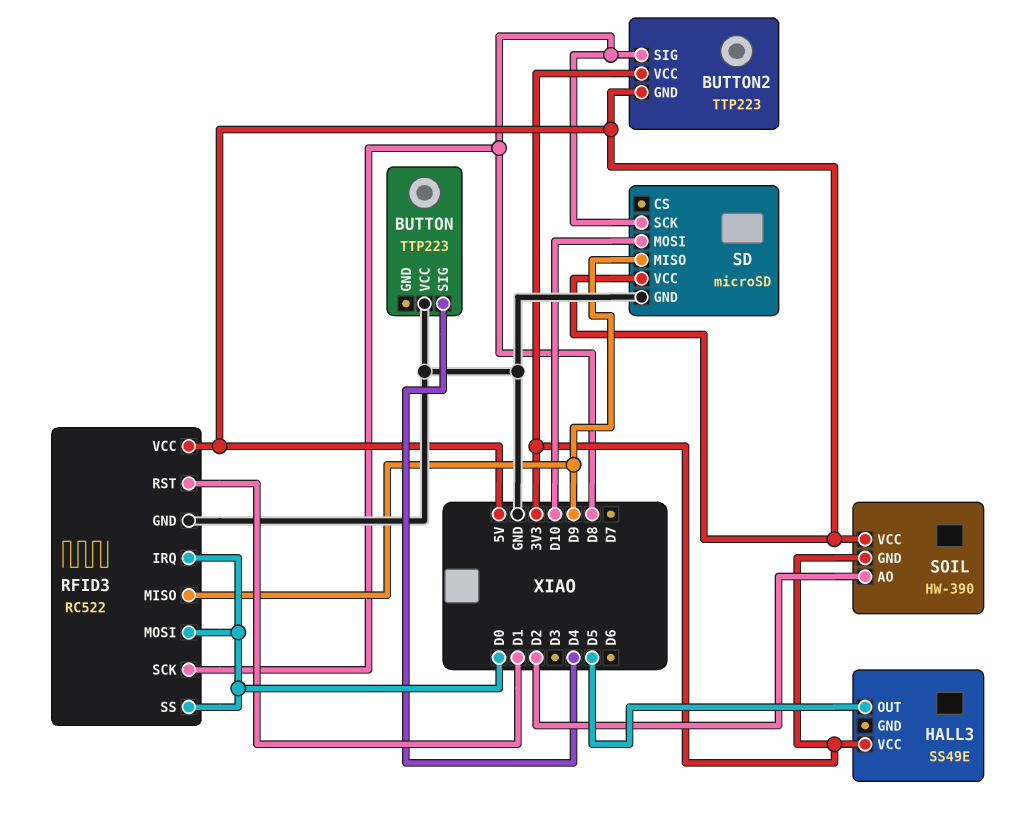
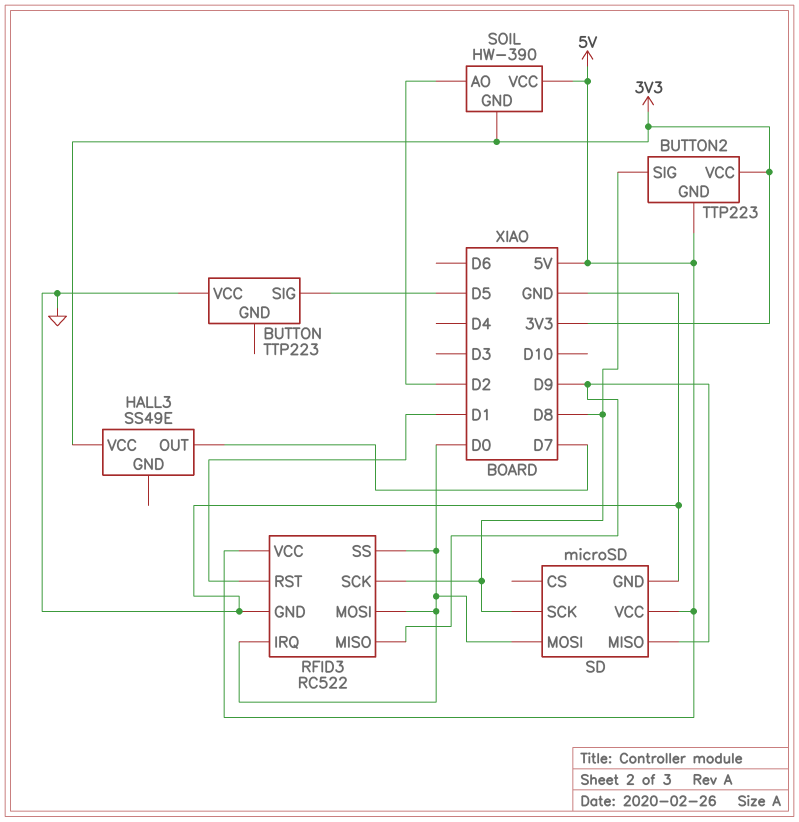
BUTTON pin SIG: D4 -> D5
HALL3 pin OUT: D5 -> D7
SD pin MOSI: D10 -> D0

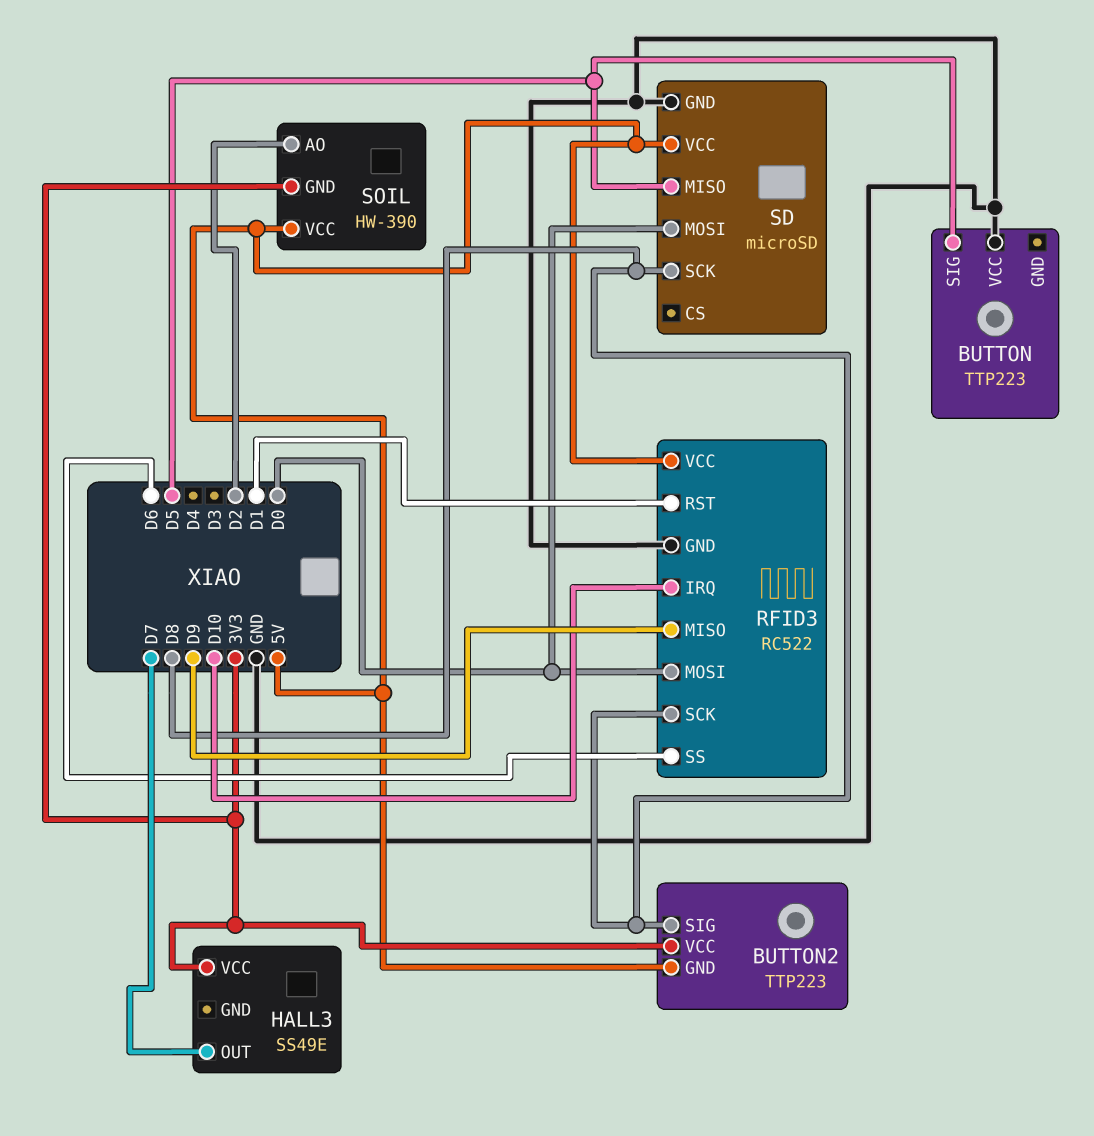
RFID3 pin IRQ: D0 -> D10
RFID3 pin SS: D0 -> D6
SD pin MISO: D9 -> D5

